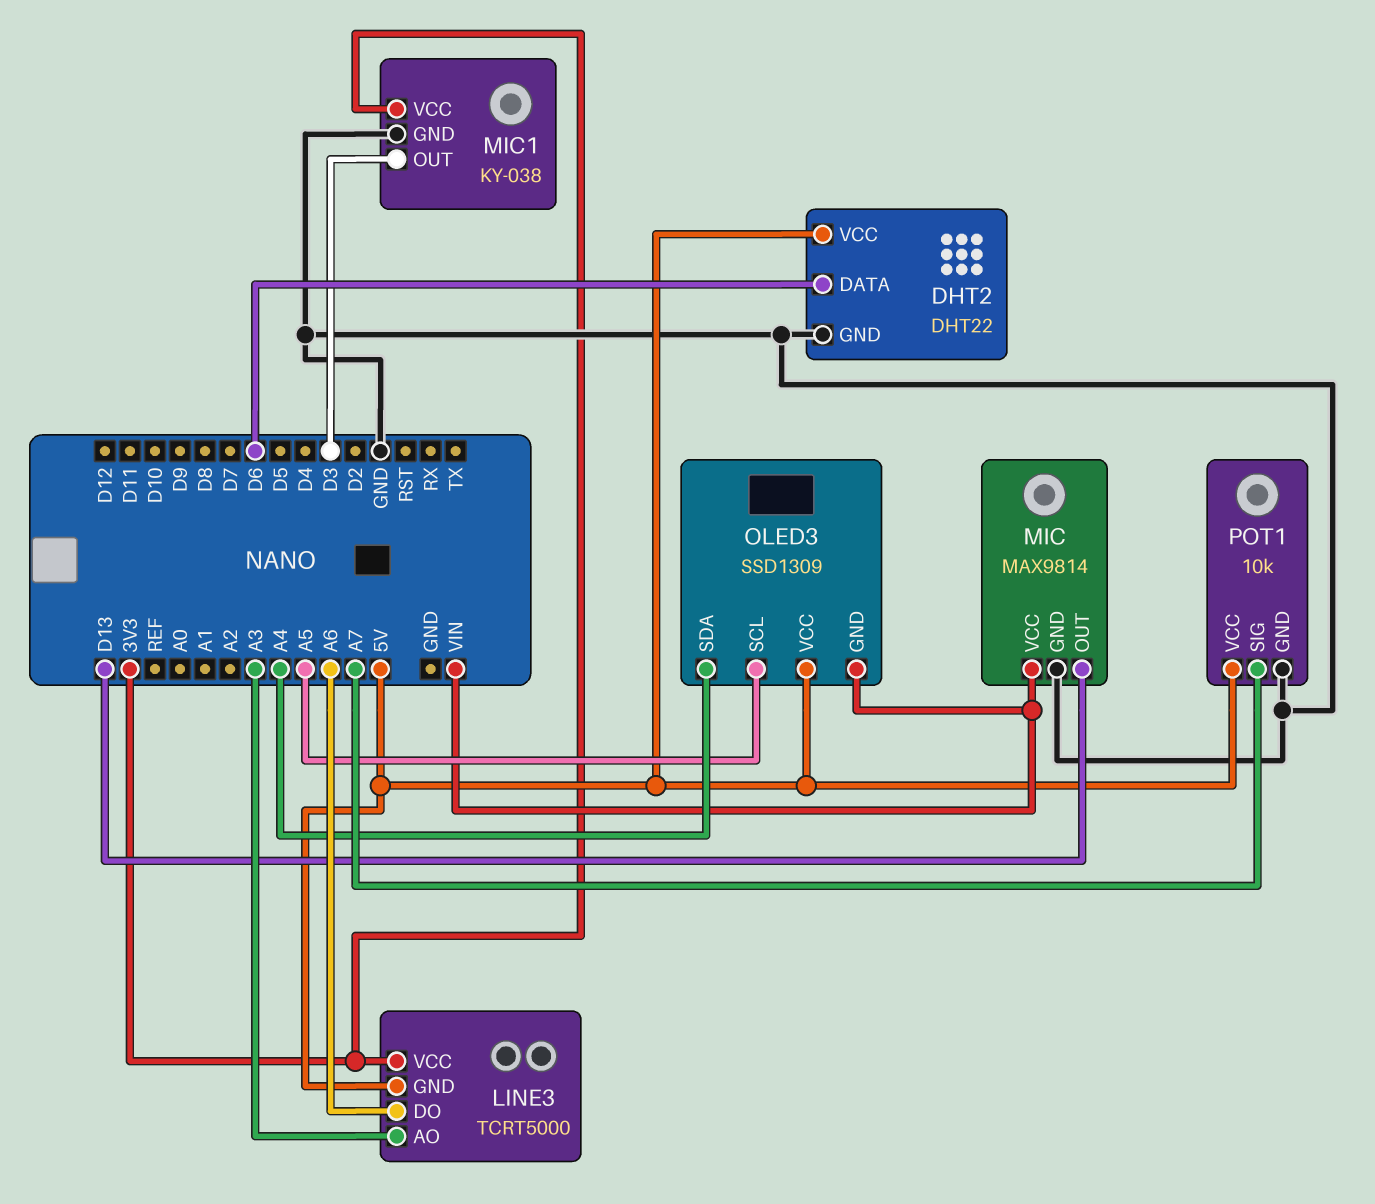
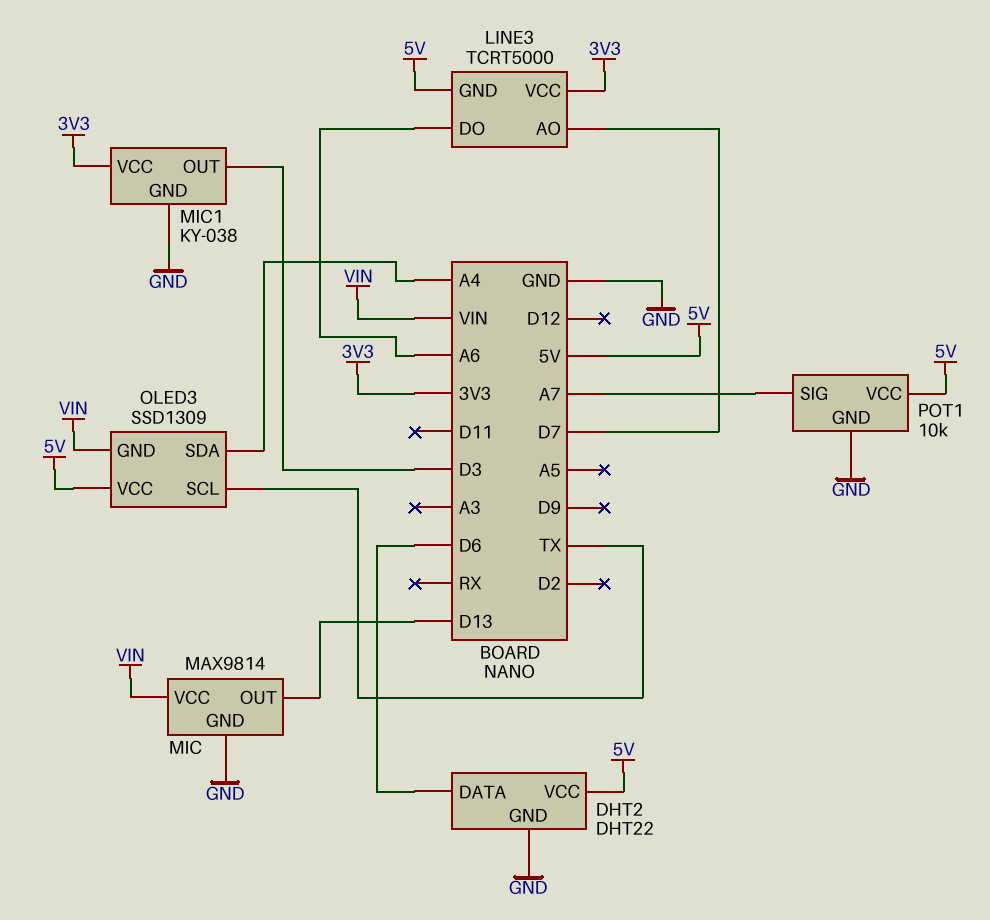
LINE3 pin AO: A3 -> D7
OLED3 pin SCL: A5 -> TX

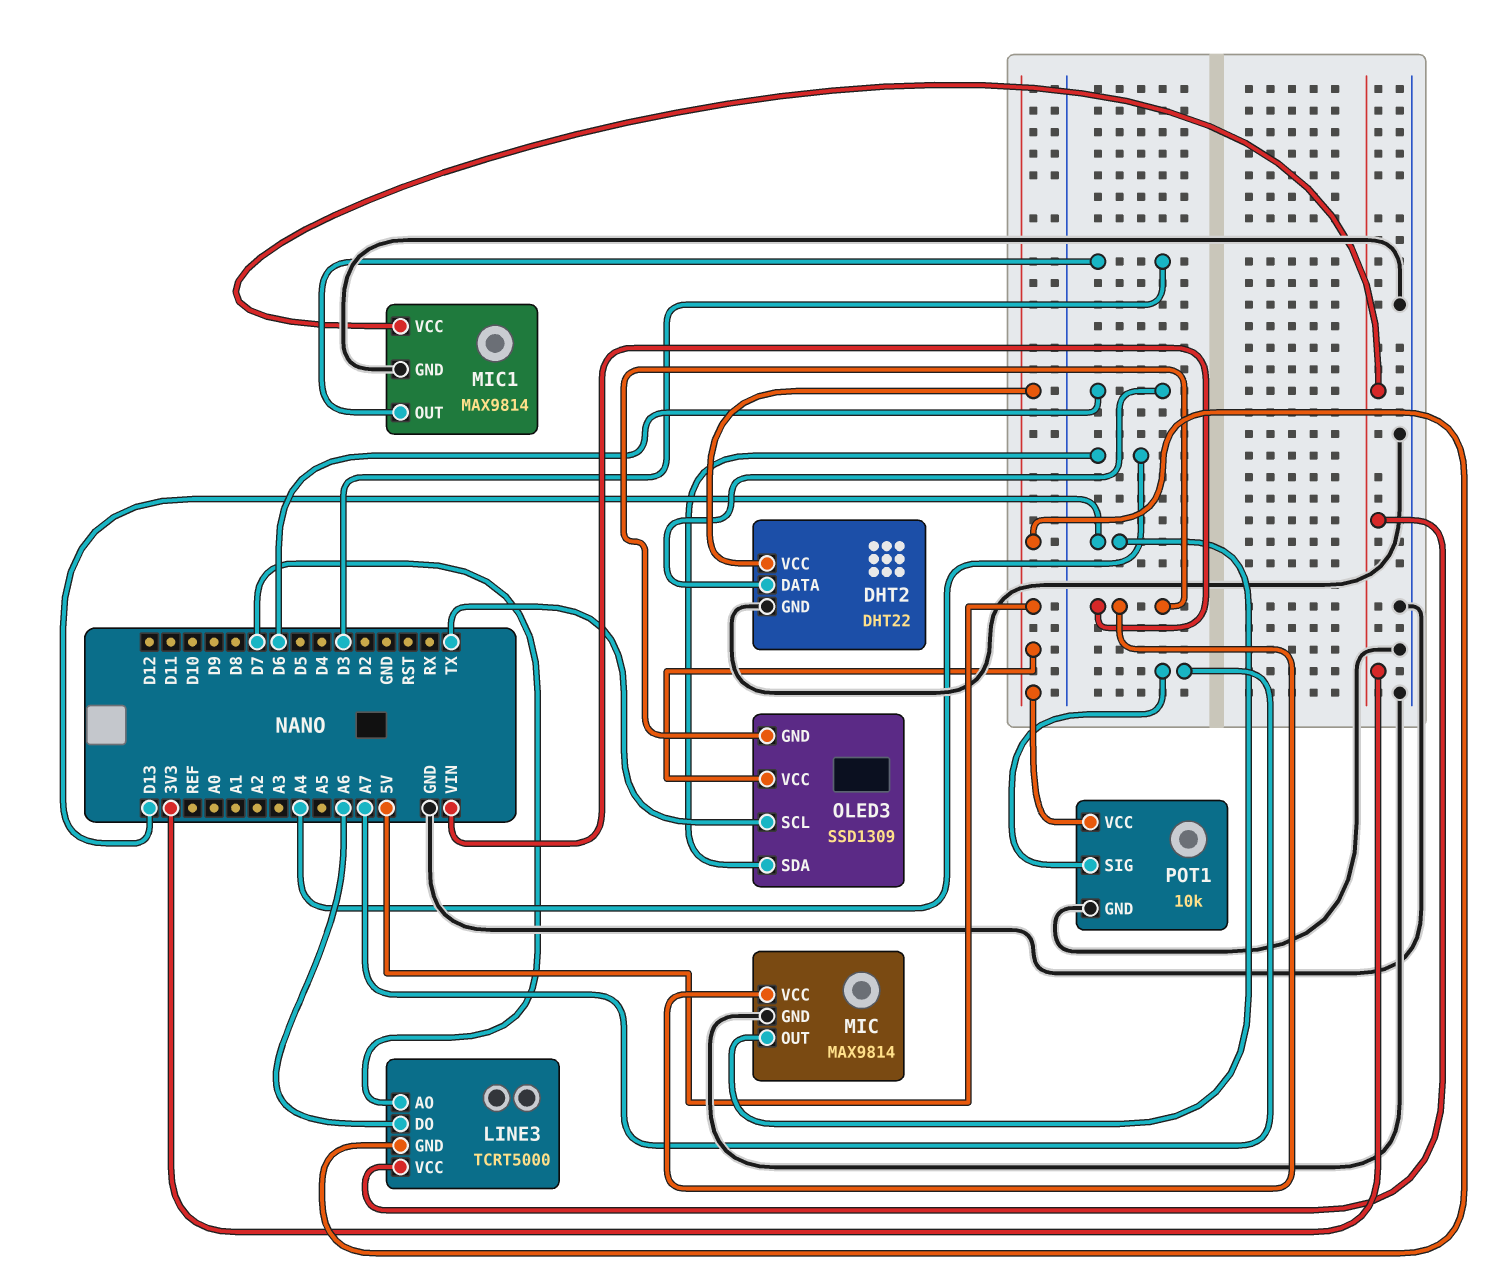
MIC1: KY-038 -> MAX9814

